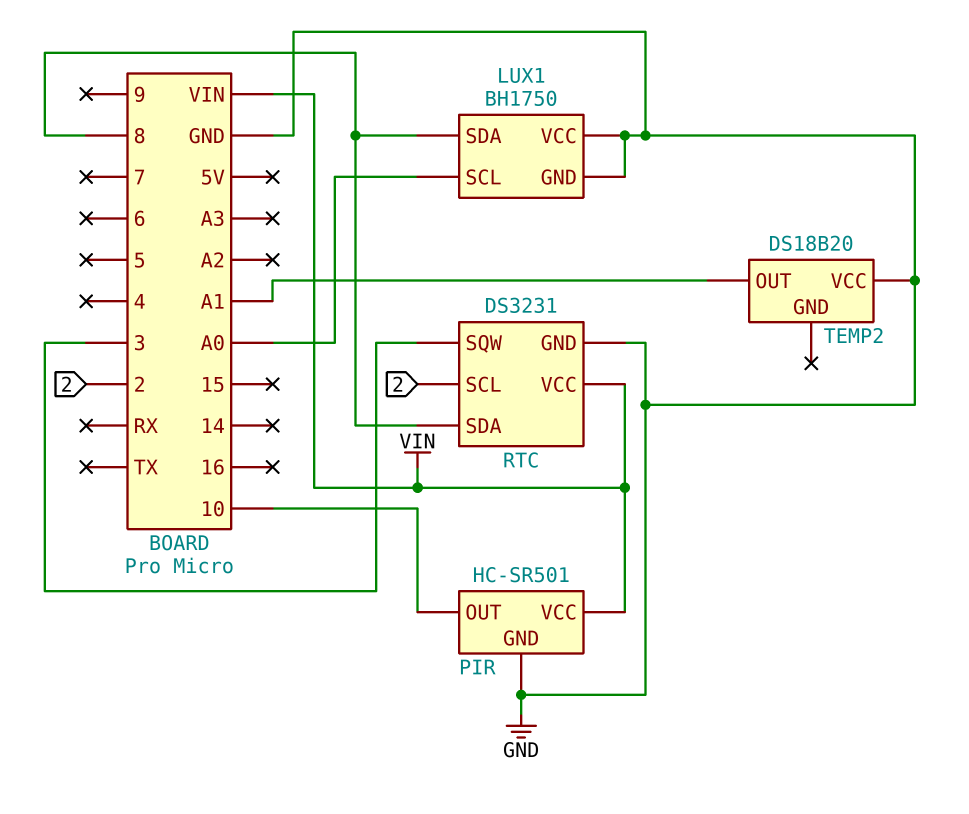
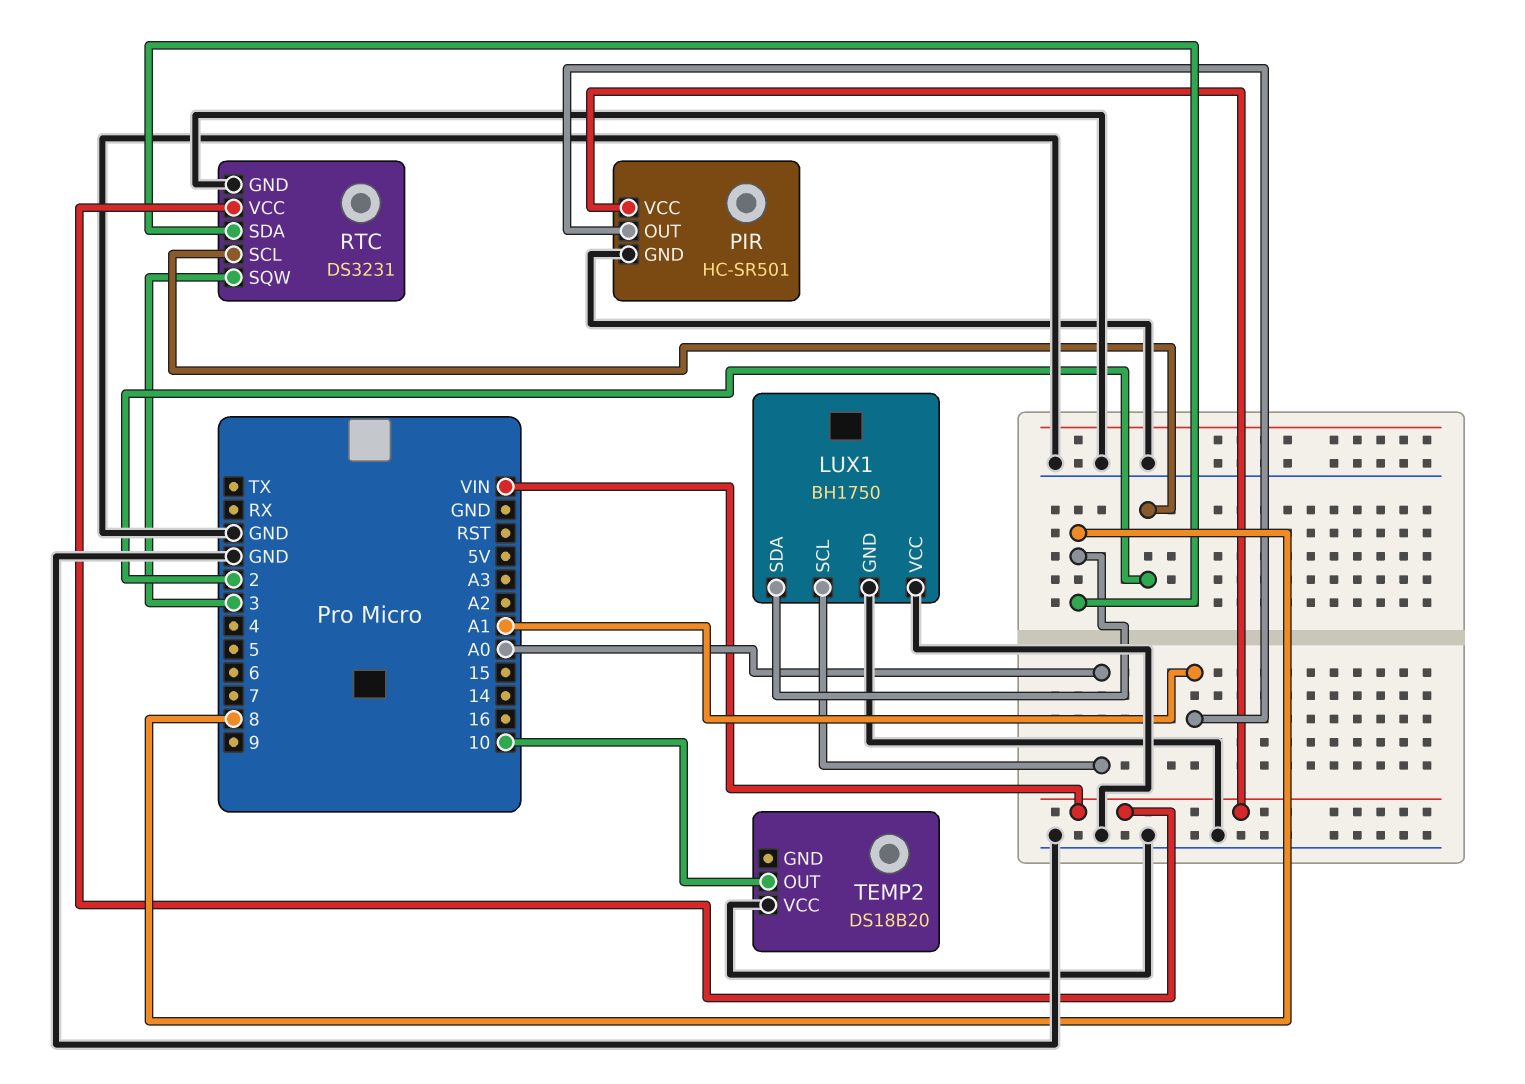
PIR pin OUT: 10 -> A1
TEMP2 pin OUT: A1 -> 10

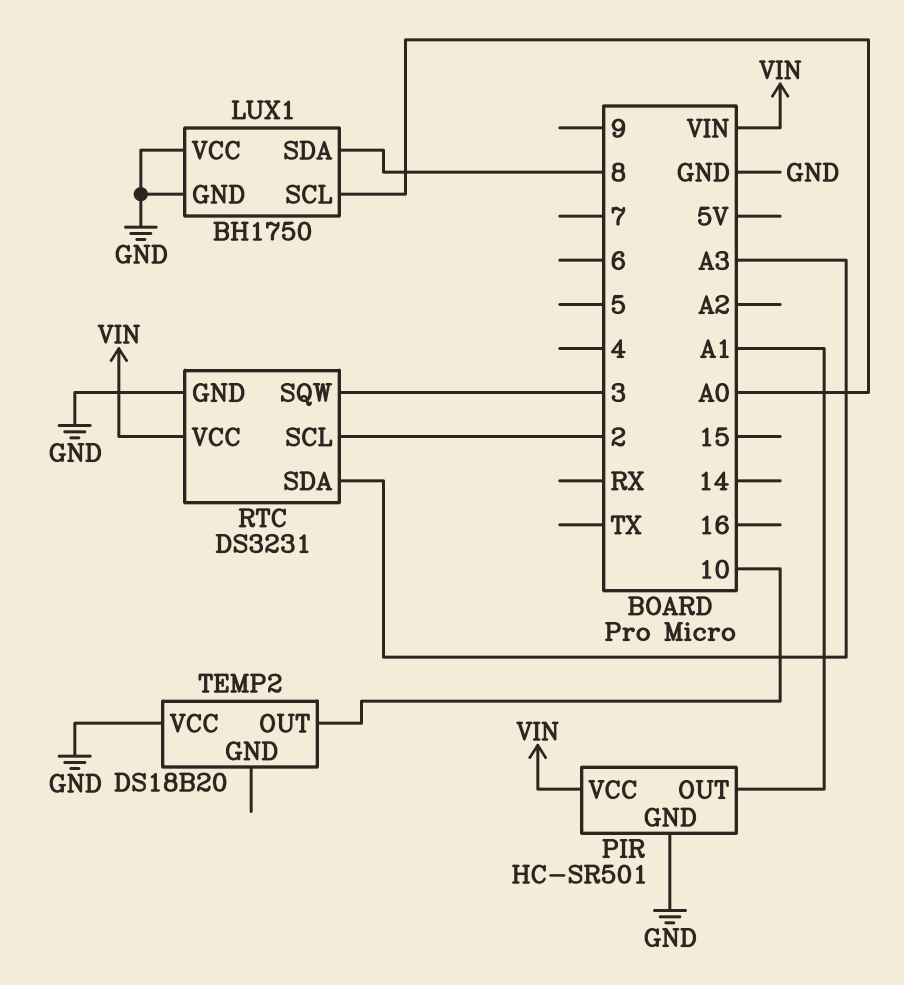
RTC pin SDA: 8 -> A3

